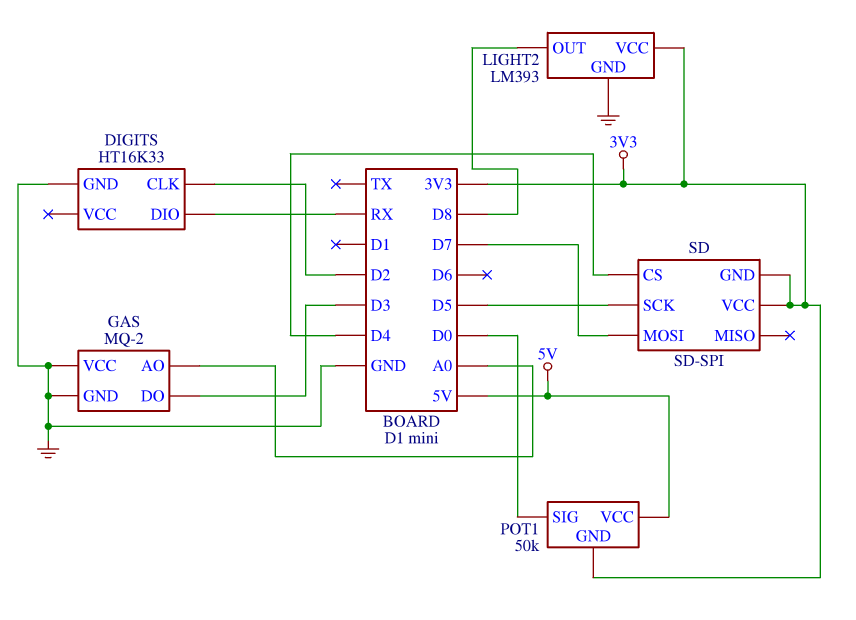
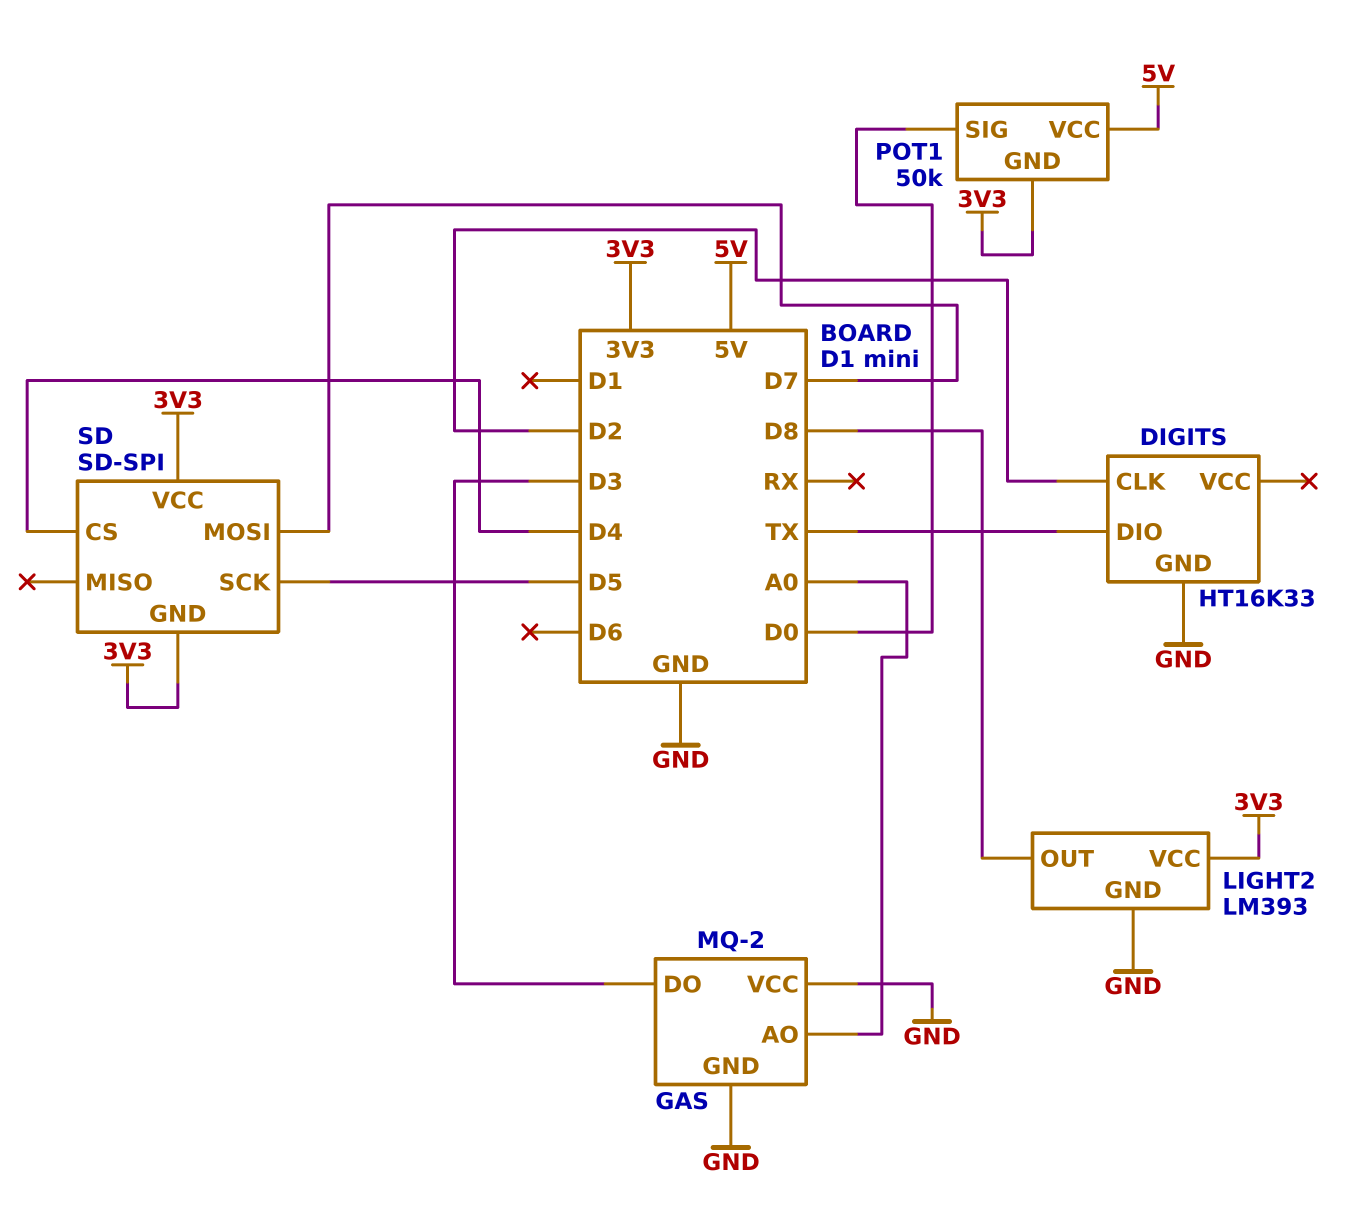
DIGITS pin DIO: RX -> TX

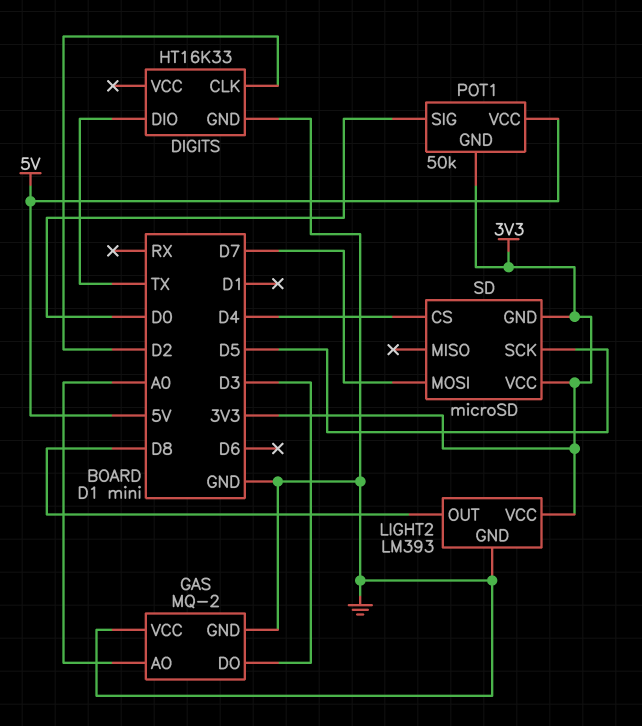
SD: SD-SPI -> microSD

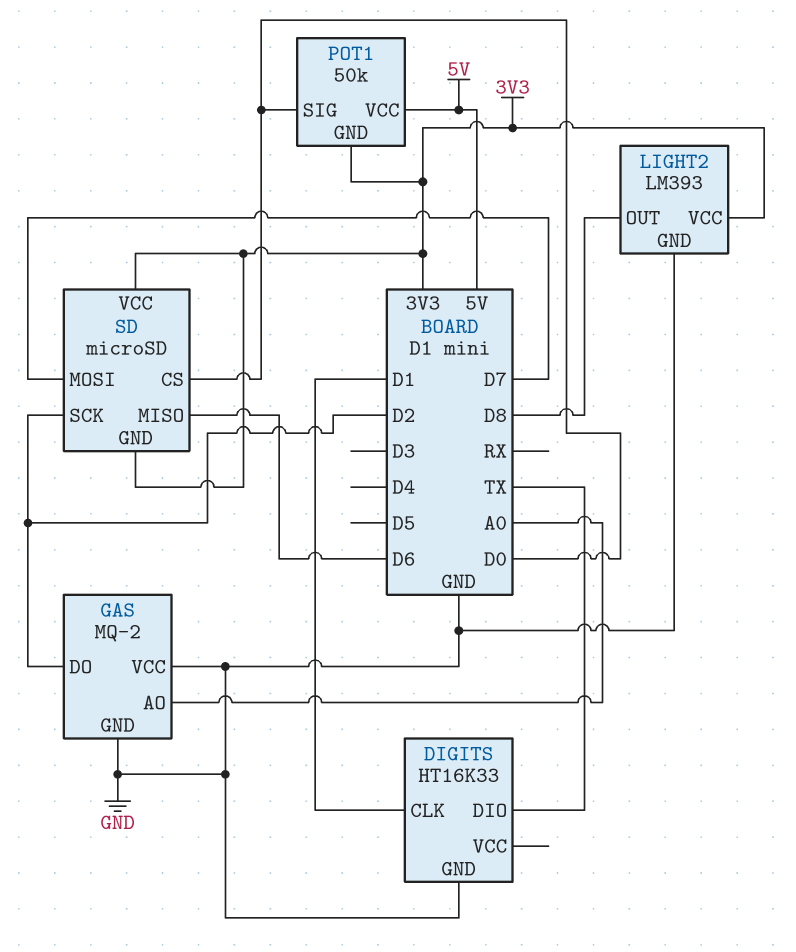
DIGITS pin CLK: D2 -> D1
GAS pin DO: D3 -> D2
SD pin CS: D4 -> D0
SD pin MISO: none -> D6
SD pin SCK: D5 -> D2

